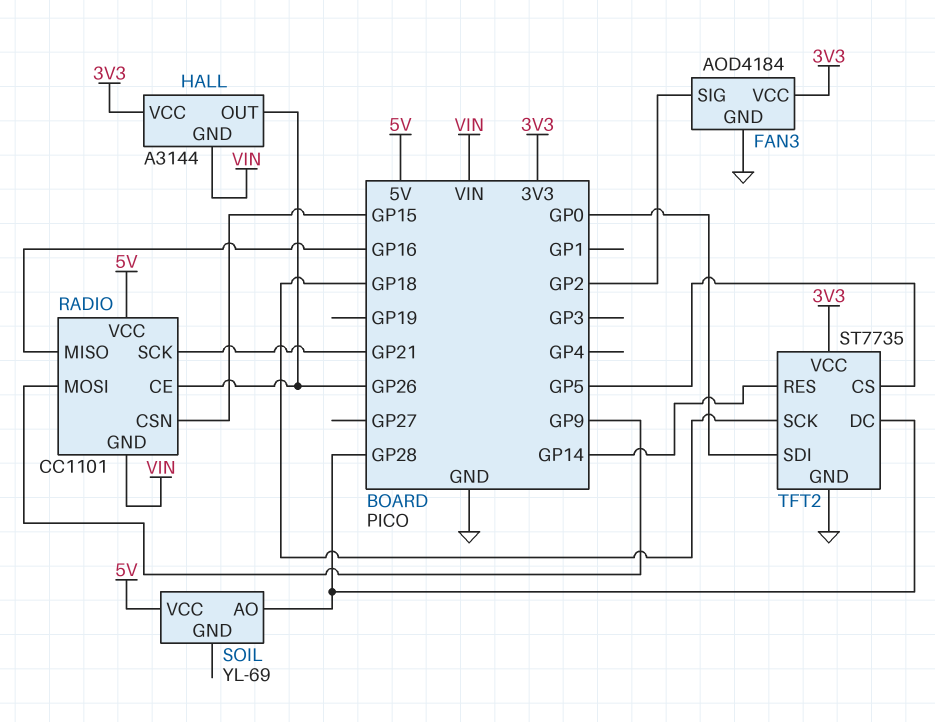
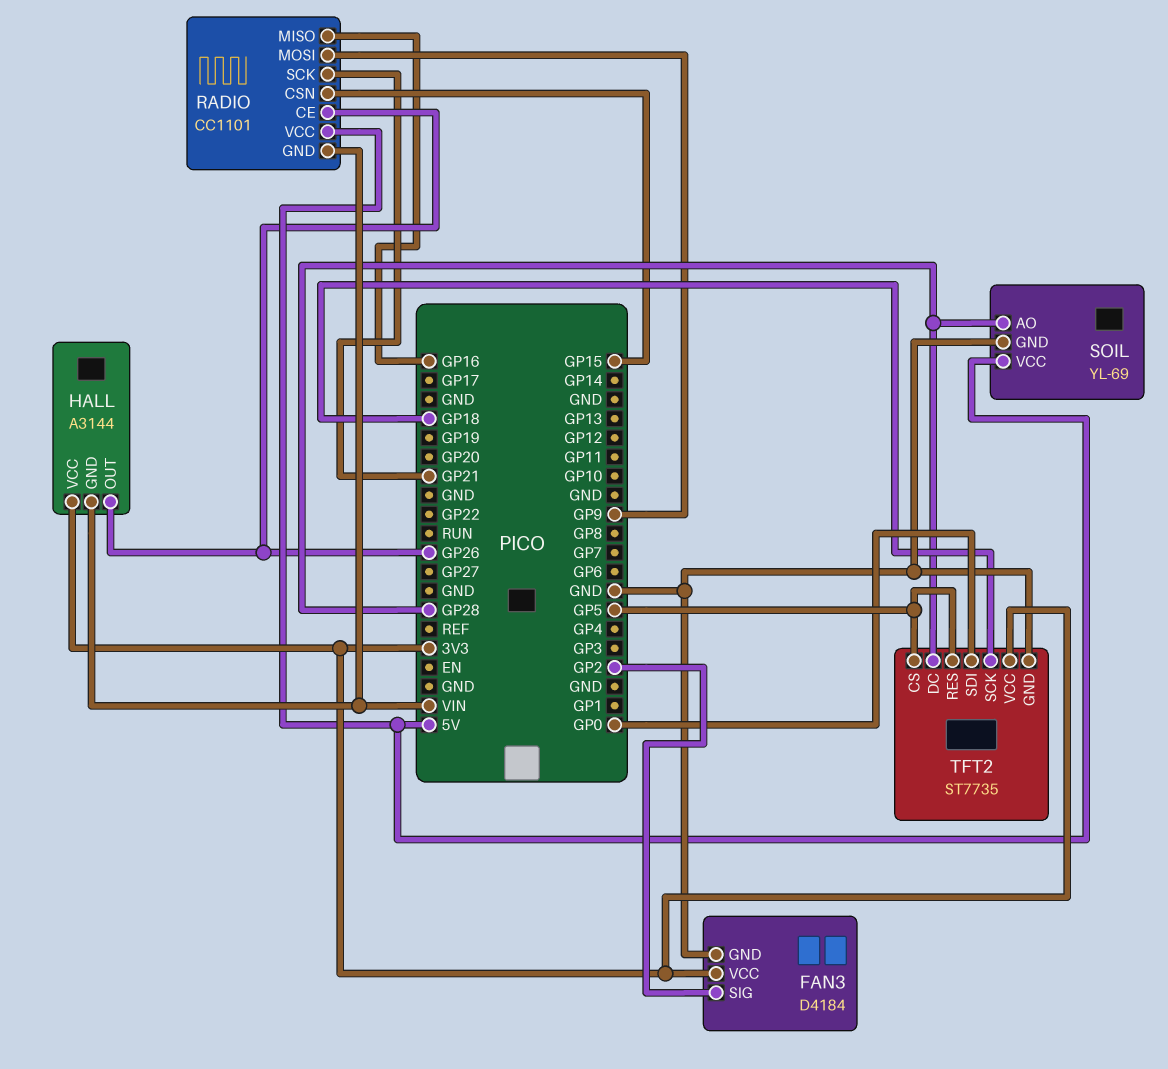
FAN3: AOD4184 -> D4184
SOIL pin GND: none -> GND
TFT2 pin RES: GP14 -> GP5

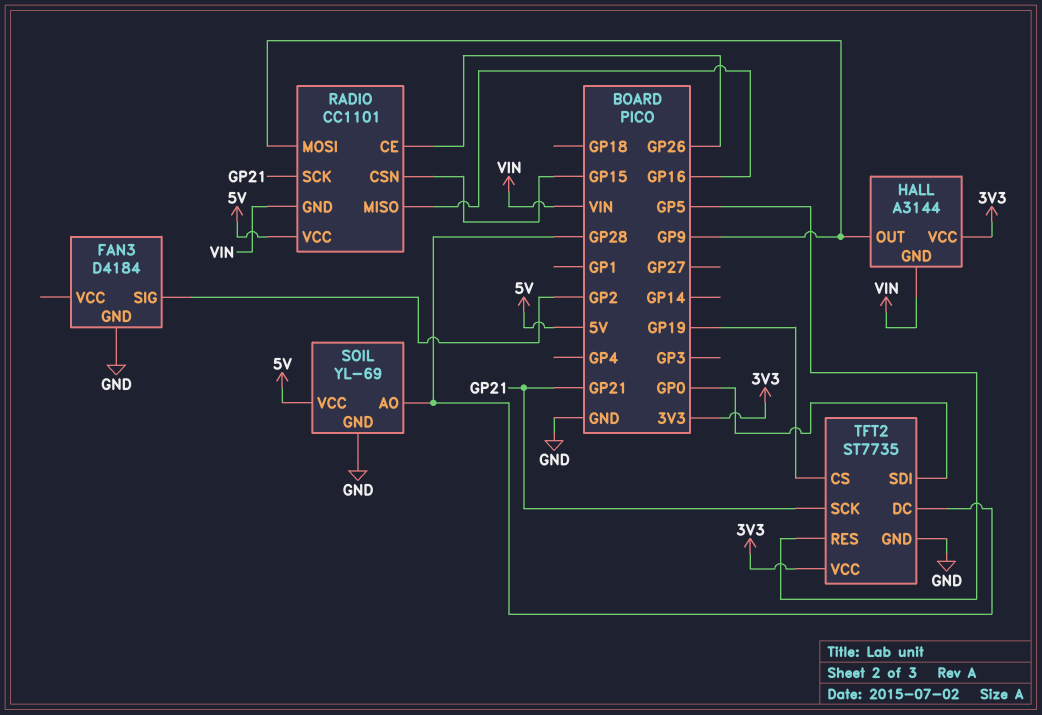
FAN3 pin VCC: 3V3 -> none
HALL pin OUT: GP26 -> GP9
TFT2 pin CS: GP5 -> GP19
TFT2 pin SCK: GP18 -> GP21

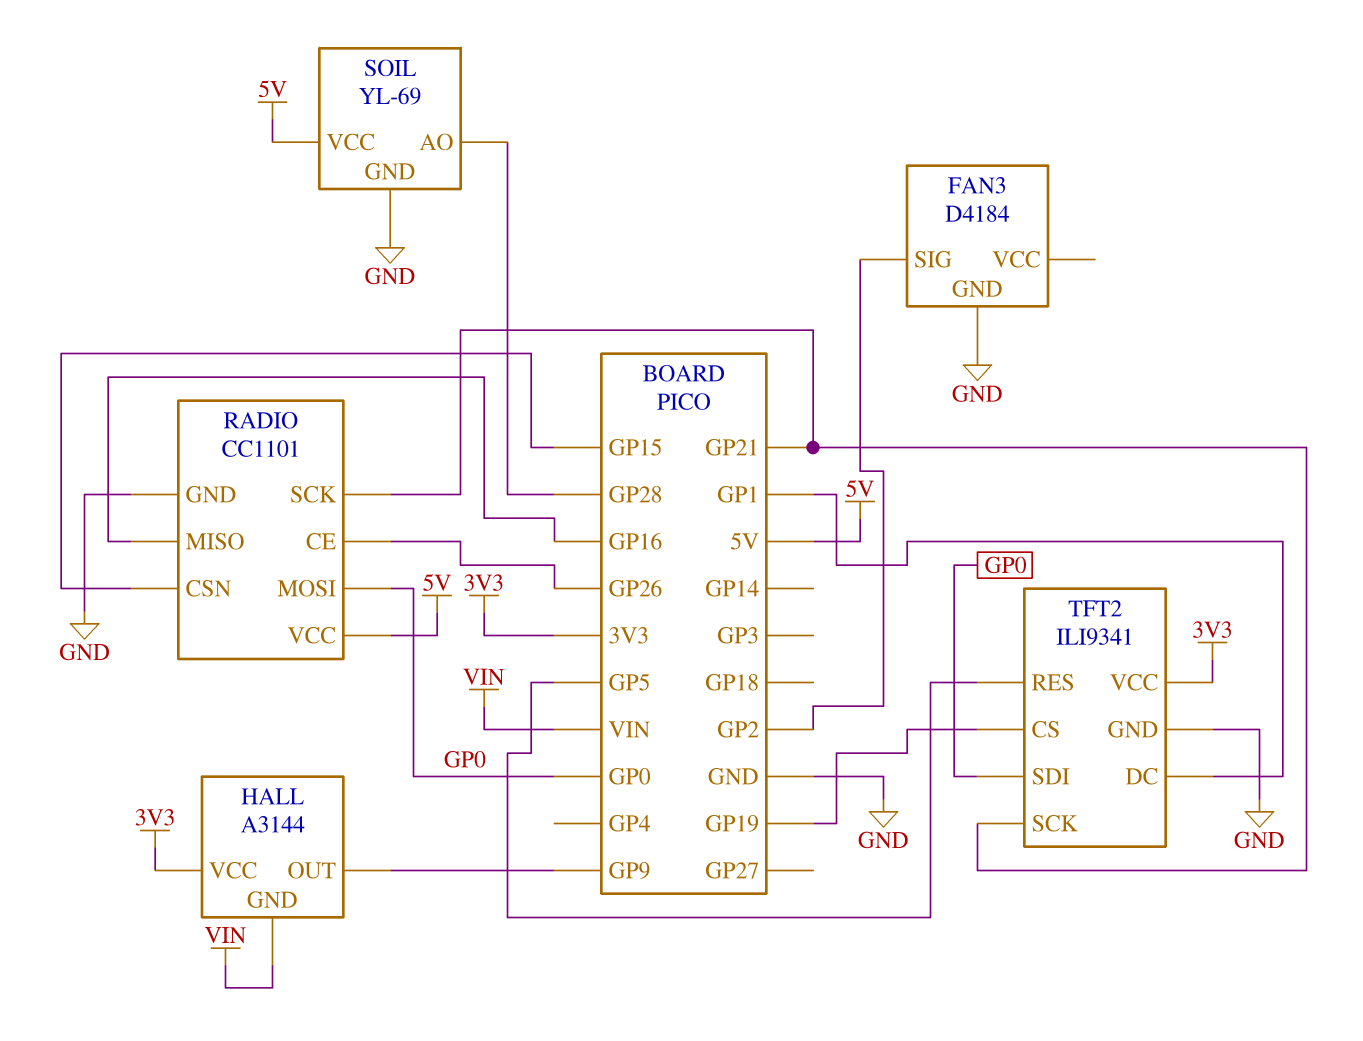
RADIO pin GND: VIN -> GND
RADIO pin MOSI: GP9 -> GP0
TFT2: ST7735 -> ILI9341
TFT2 pin DC: GP28 -> GP1

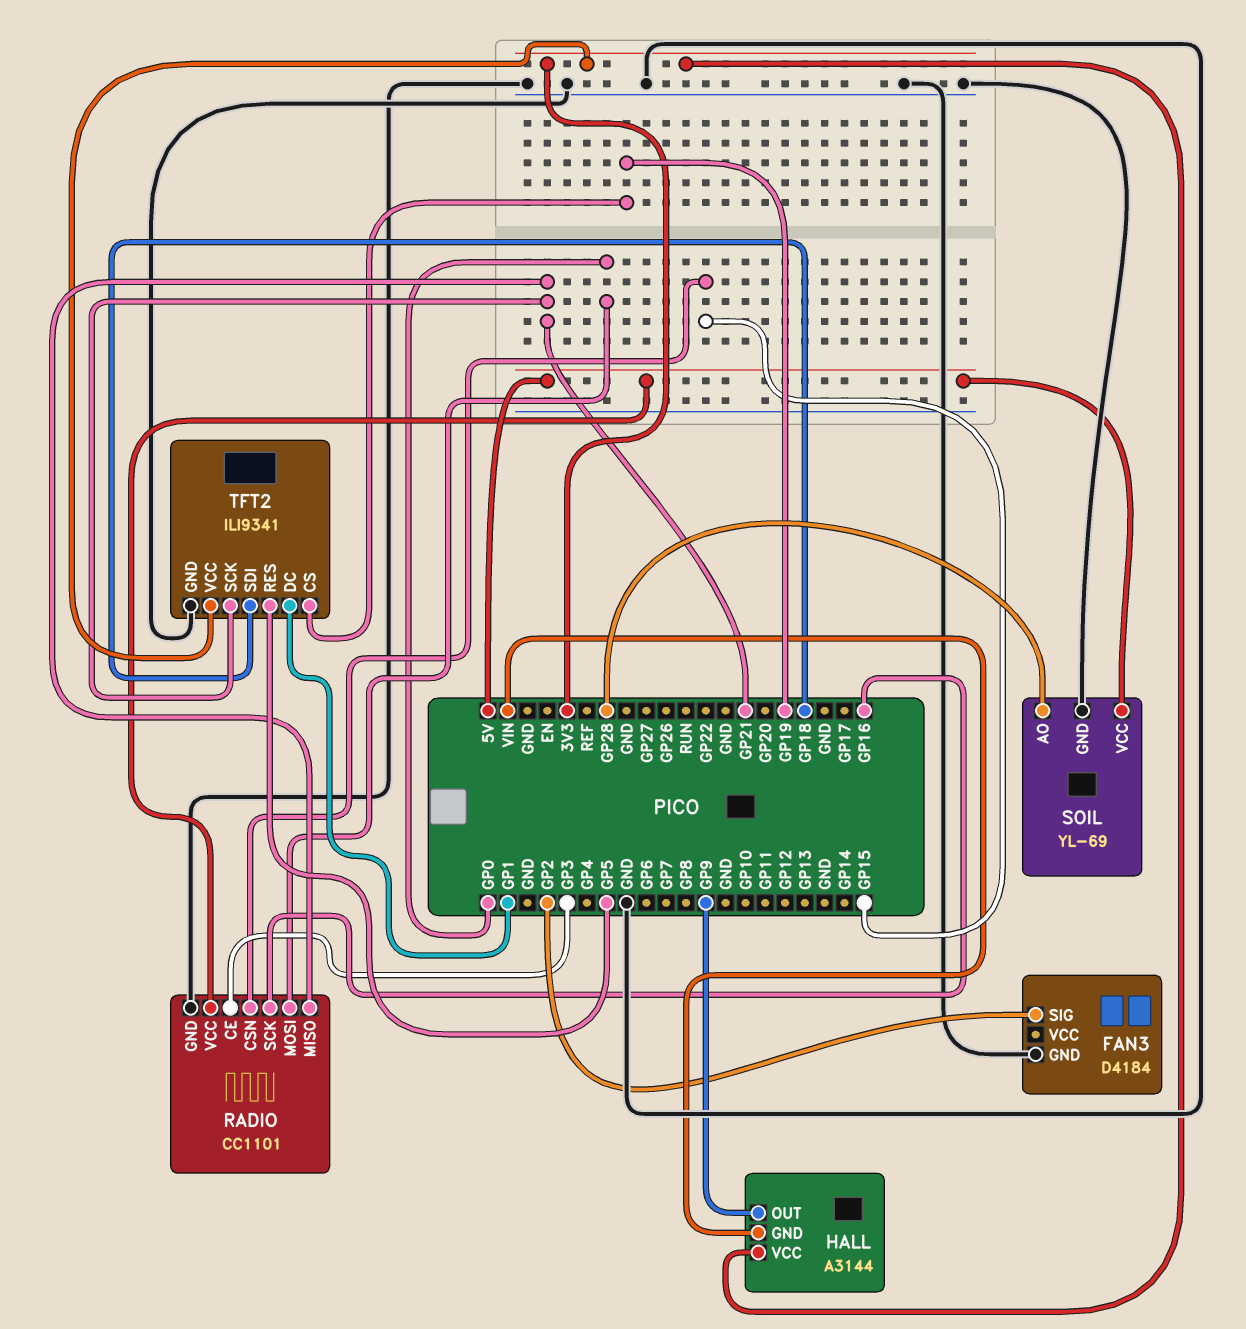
RADIO pin CE: GP26 -> GP3
RADIO pin MISO: GP16 -> GP21
RADIO pin SCK: GP21 -> GP16
TFT2 pin SDI: GP0 -> GP18

